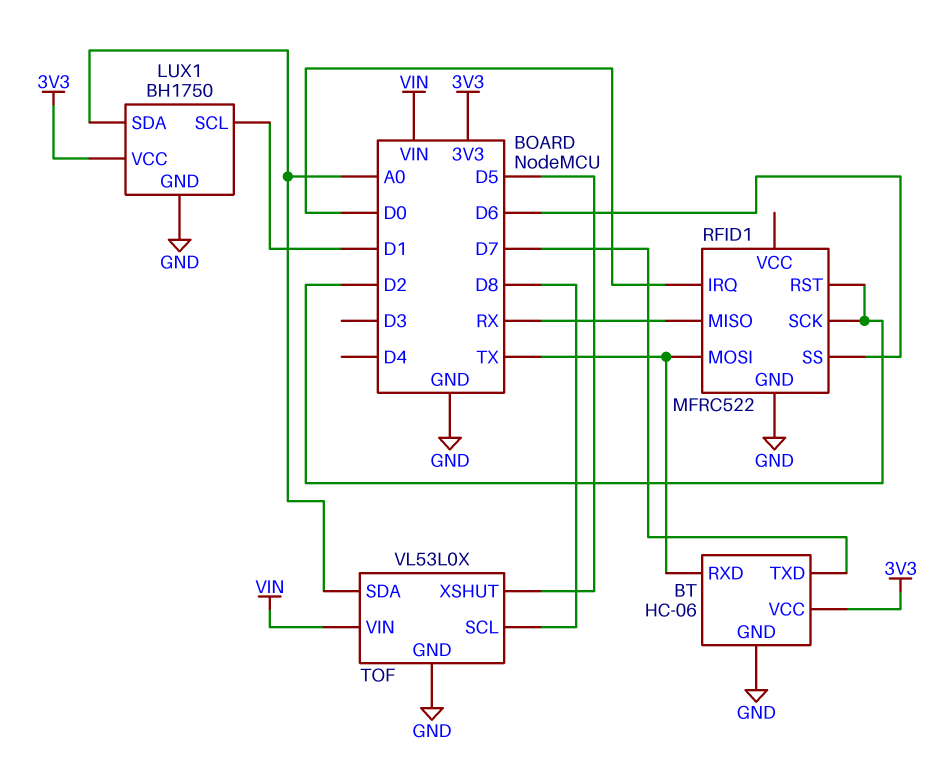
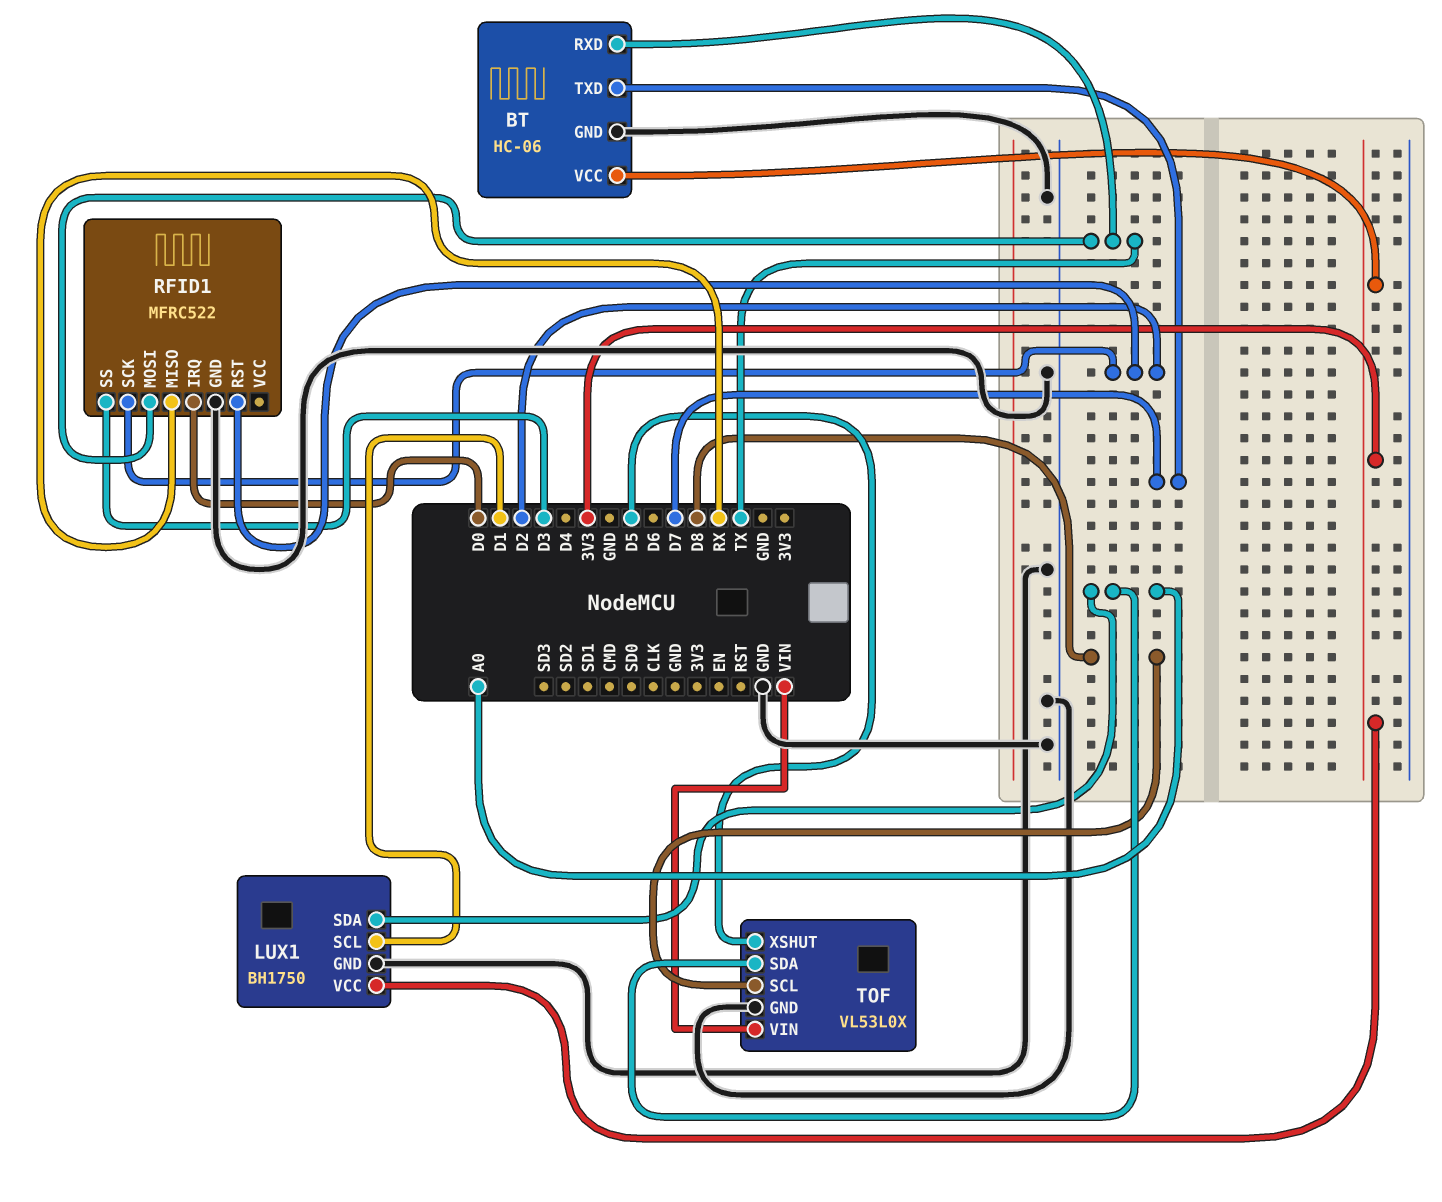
RFID1 pin SS: D6 -> D3

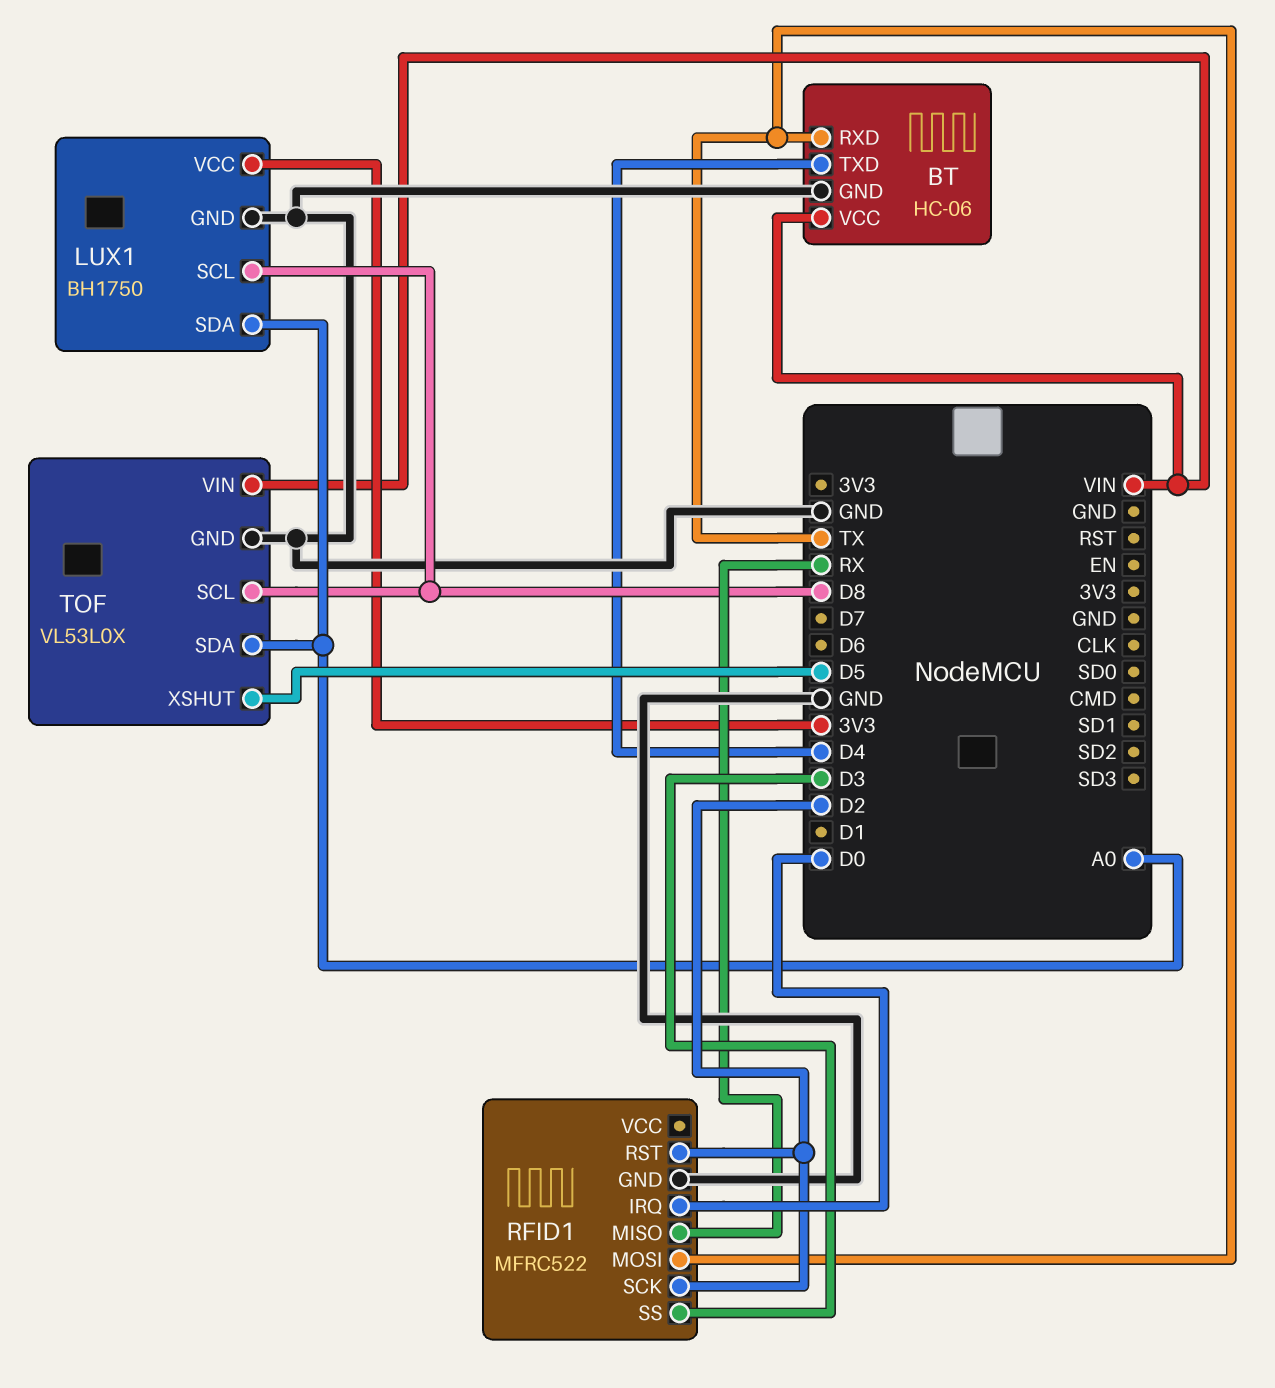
BT pin TXD: D7 -> D4
BT pin VCC: 3V3 -> VIN
LUX1 pin SCL: D1 -> D8

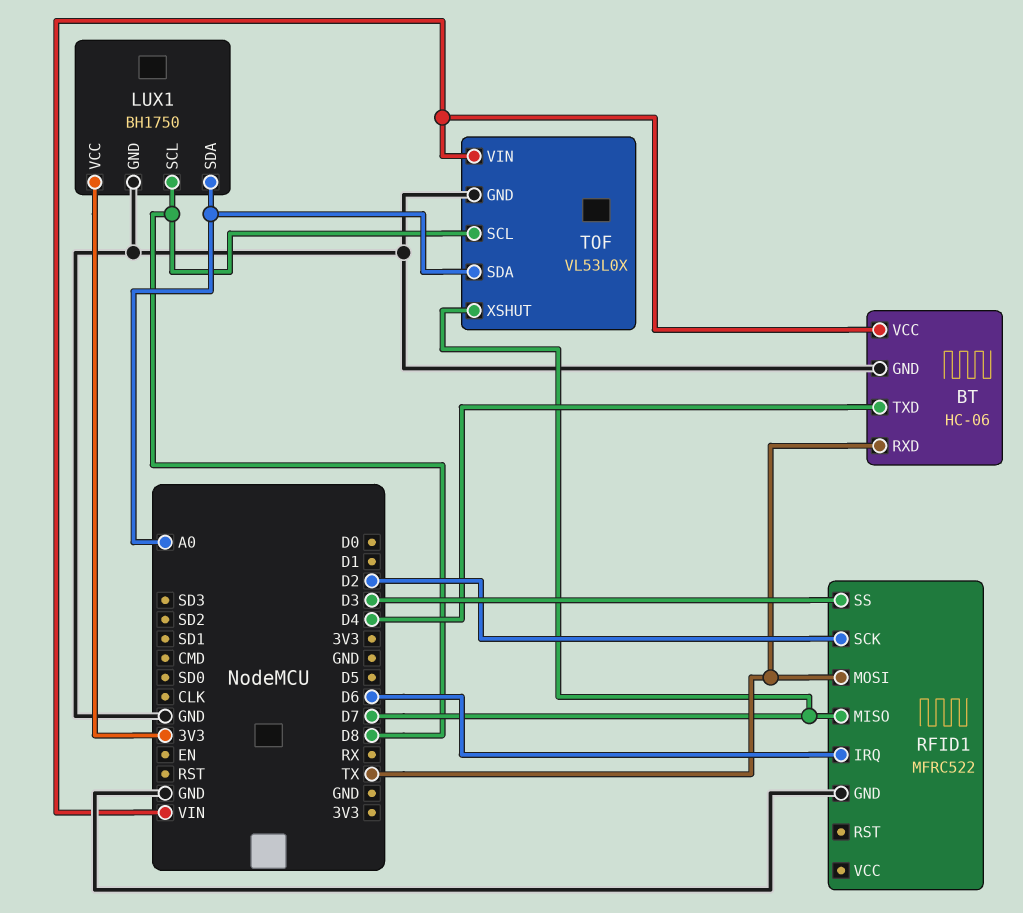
RFID1 pin IRQ: D0 -> D6
RFID1 pin MISO: RX -> D7
RFID1 pin RST: D2 -> none
TOF pin XSHUT: D5 -> D7

